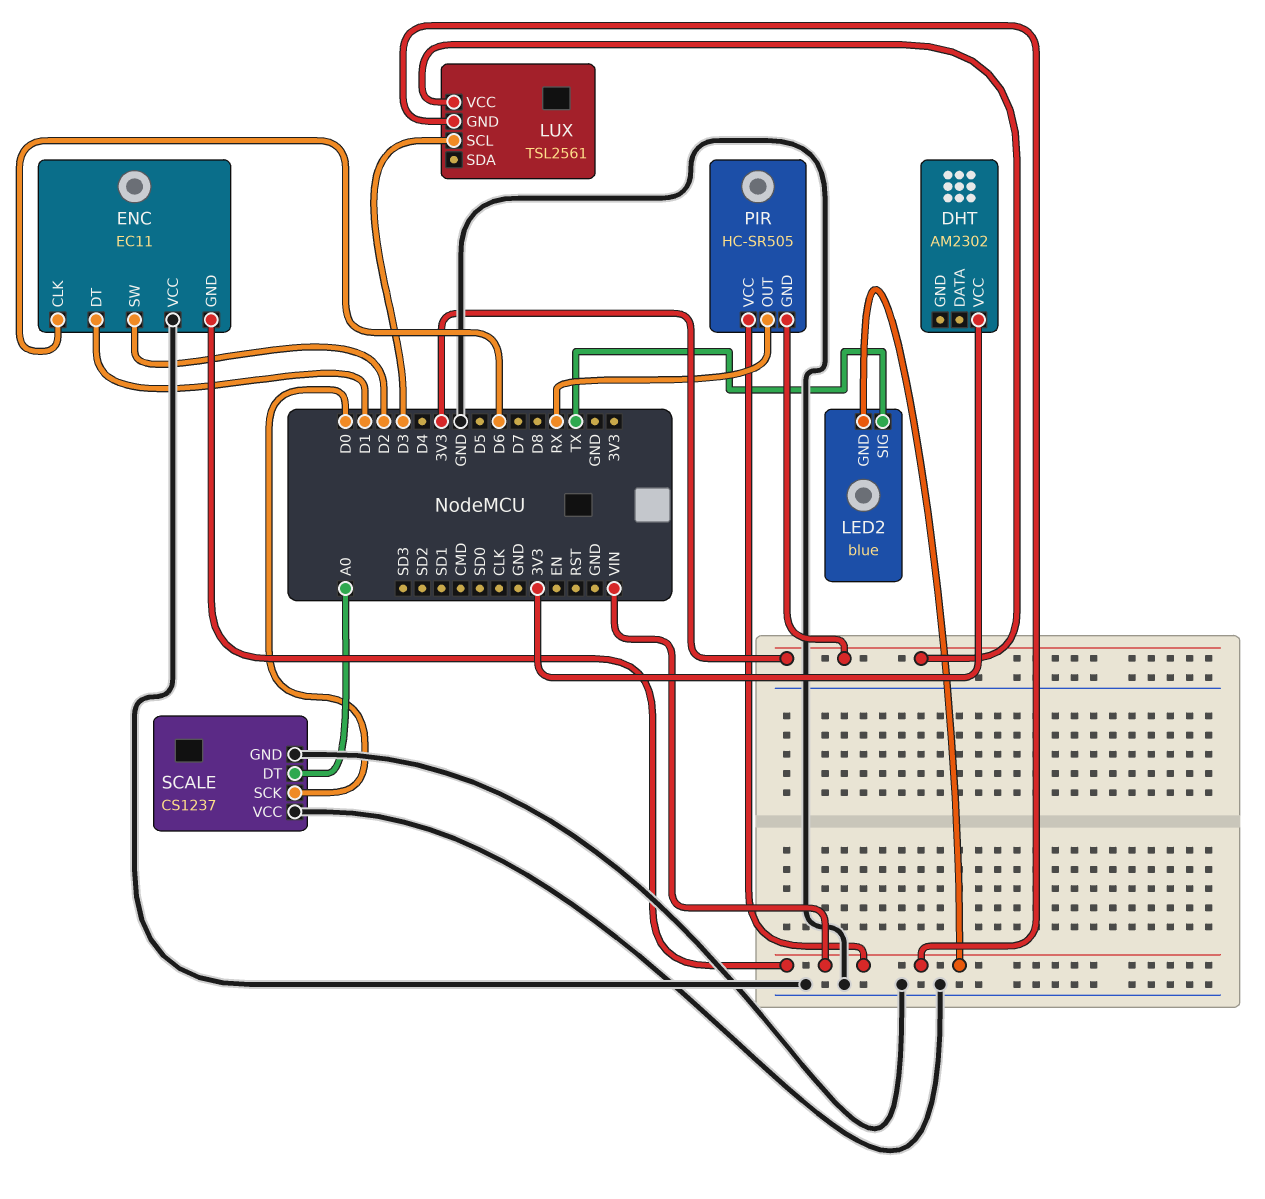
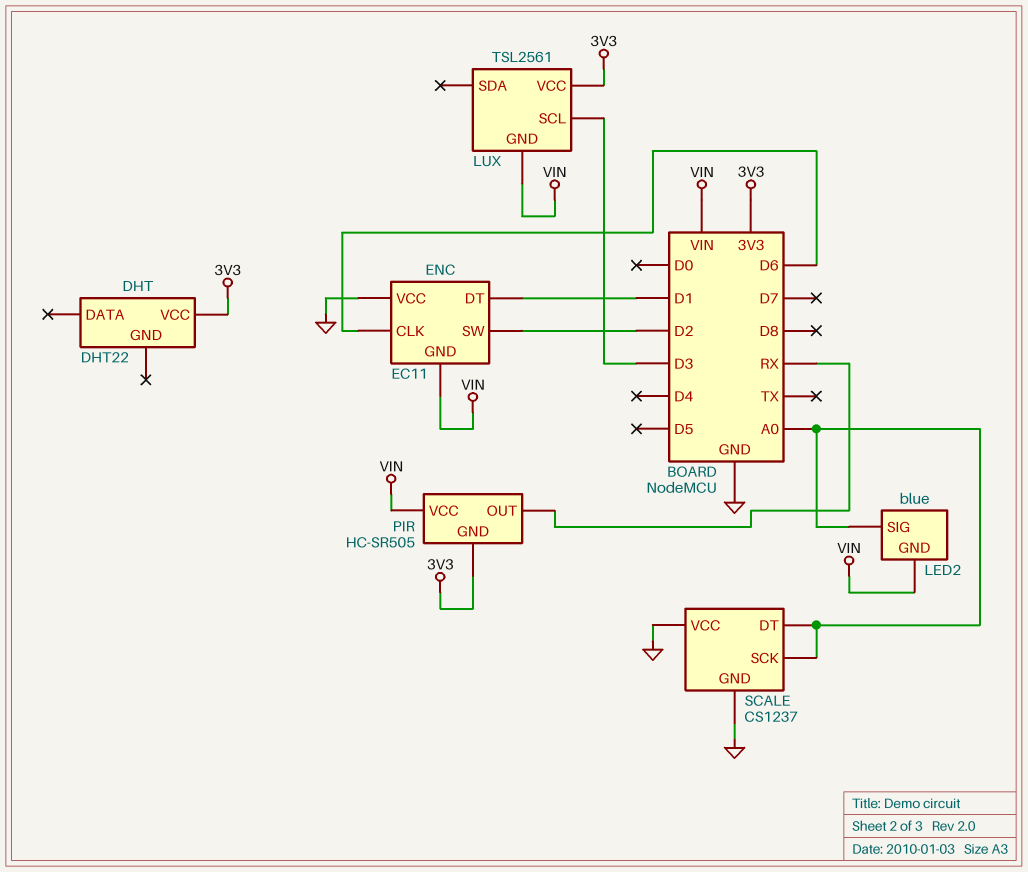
DHT: AM2302 -> DHT22
LED2 pin SIG: TX -> A0
SCALE pin SCK: D0 -> A0

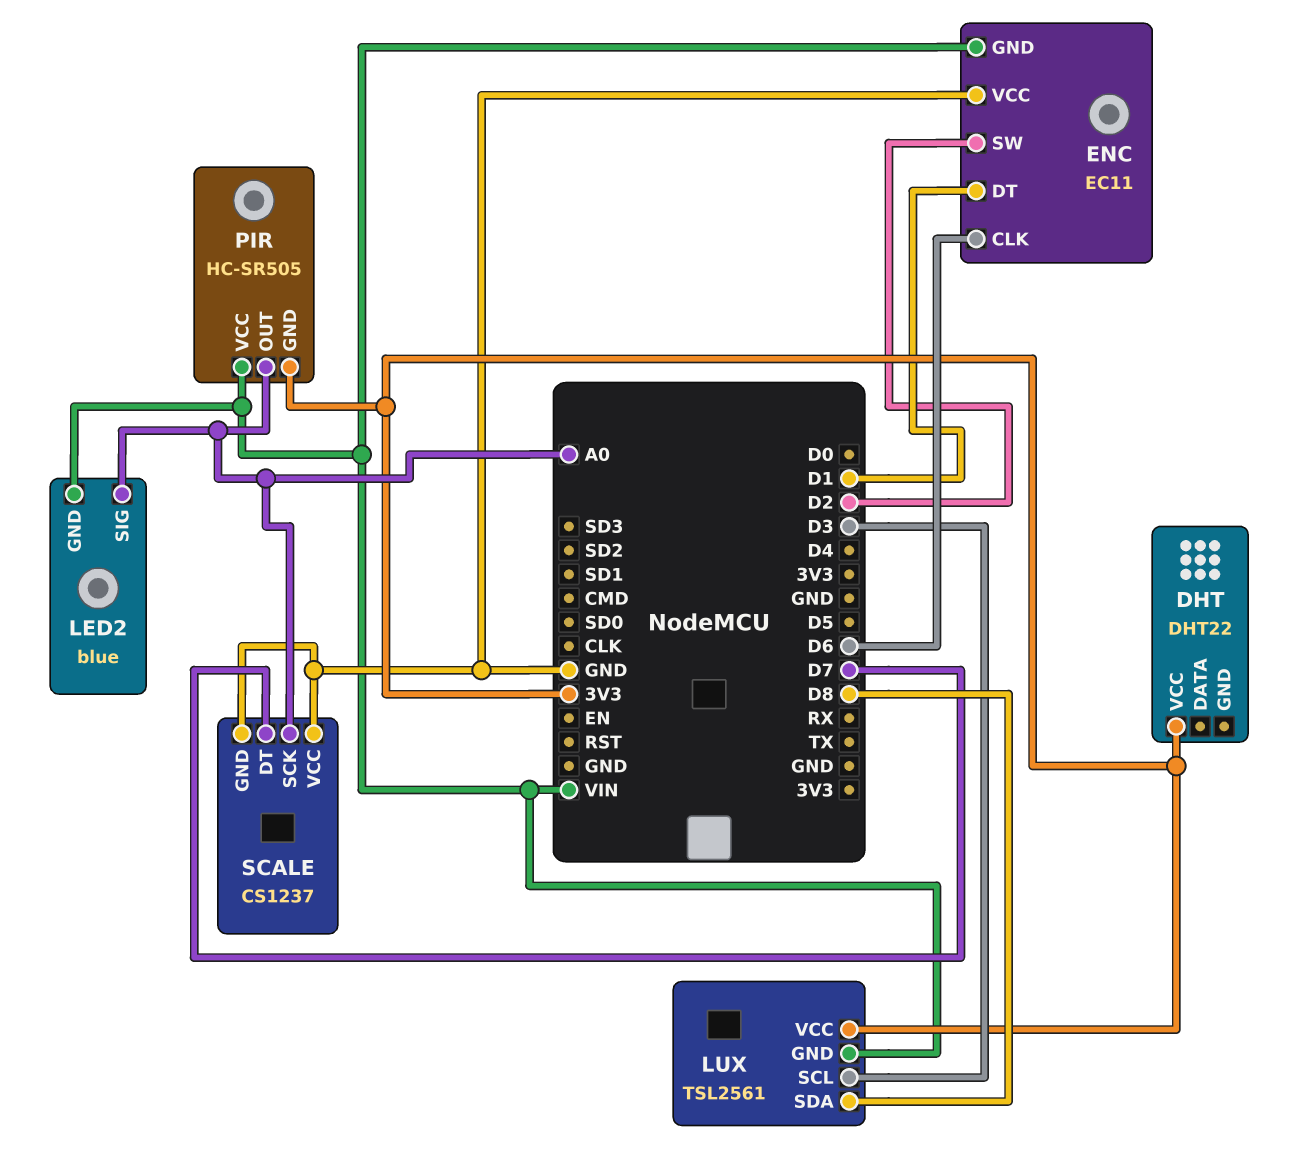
LUX pin SDA: none -> D8
PIR pin OUT: RX -> A0
SCALE pin DT: A0 -> D7

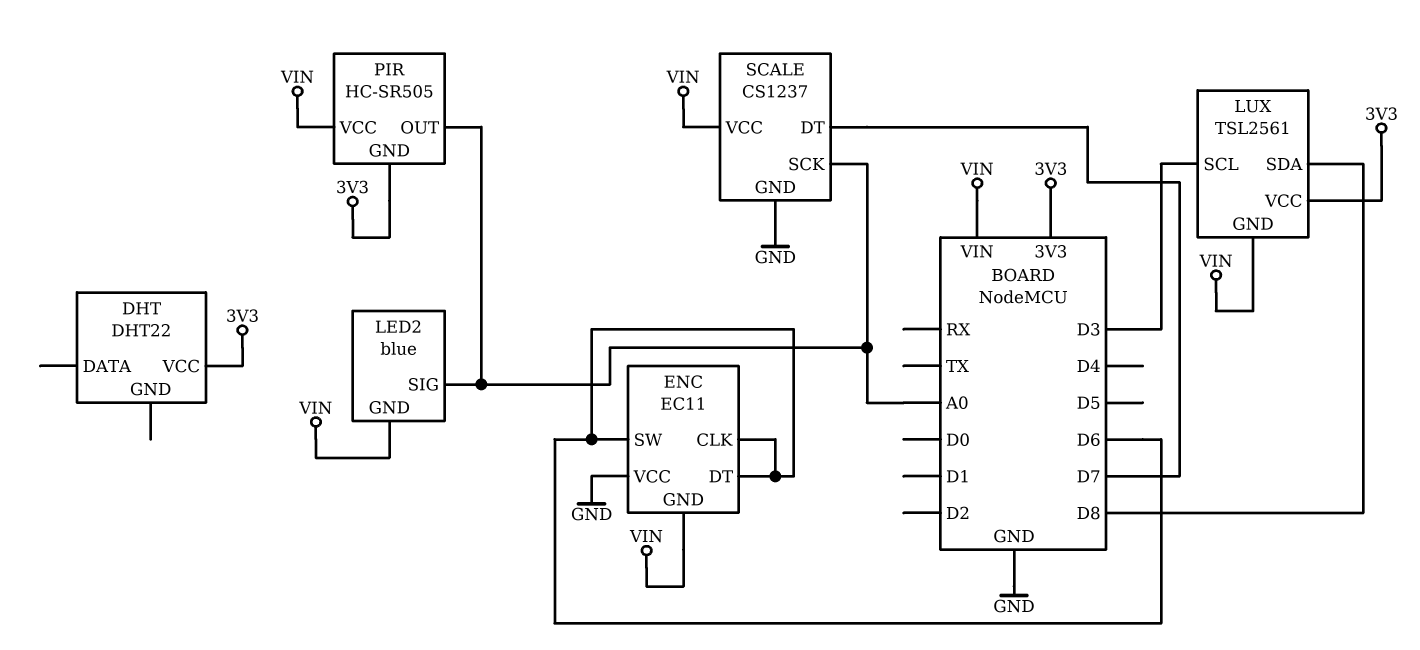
ENC pin DT: D1 -> D6
ENC pin SW: D2 -> D6
SCALE pin VCC: GND -> VIN

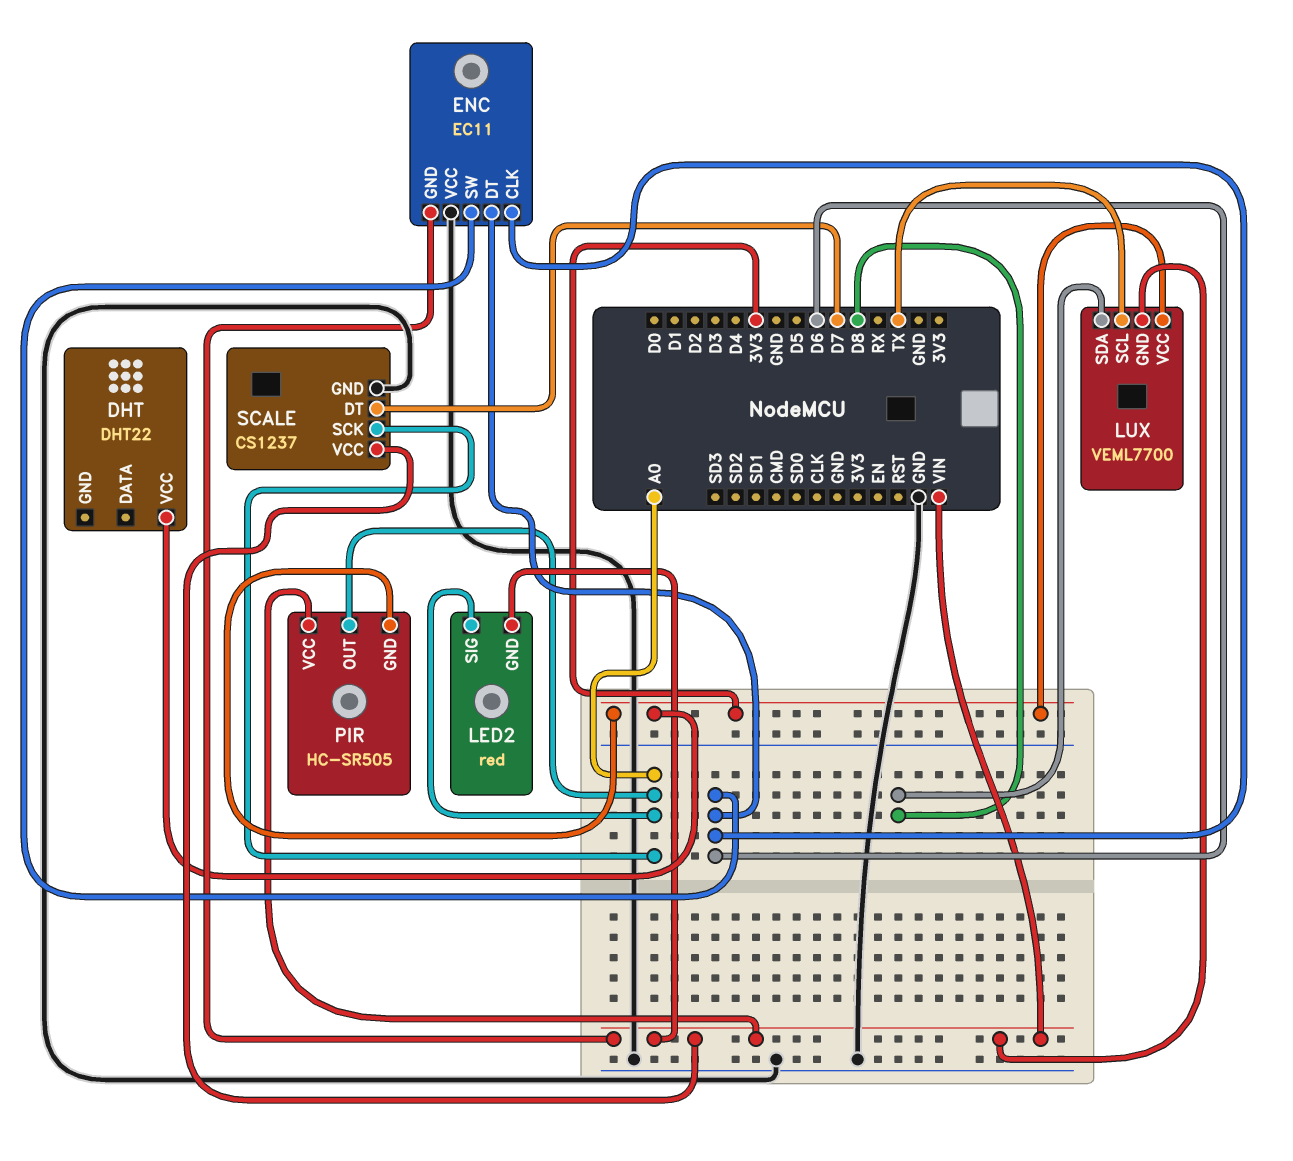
LED2: blue -> red
LUX: TSL2561 -> VEML7700
LUX pin SCL: D3 -> TX

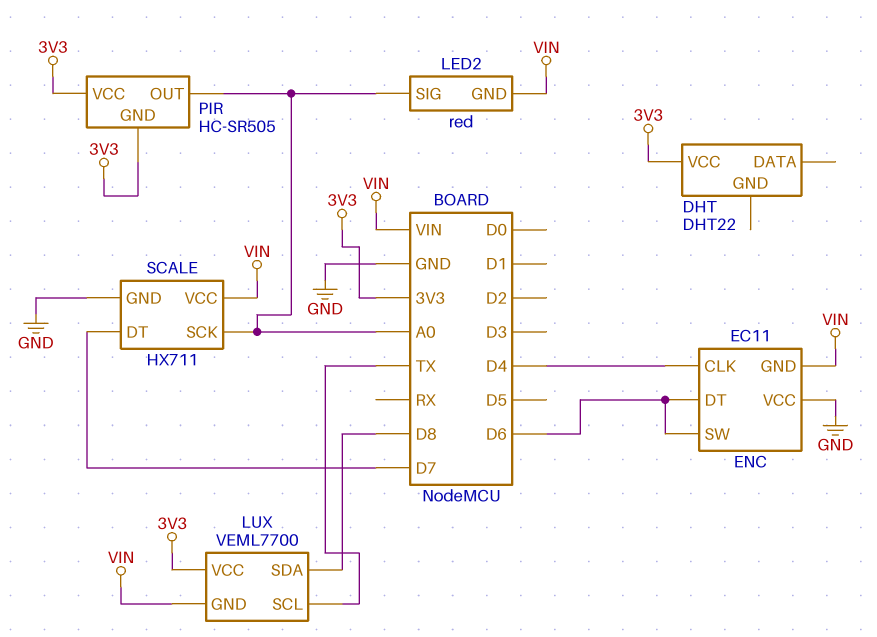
ENC pin CLK: D6 -> D4
PIR pin VCC: VIN -> 3V3
SCALE: CS1237 -> HX711

